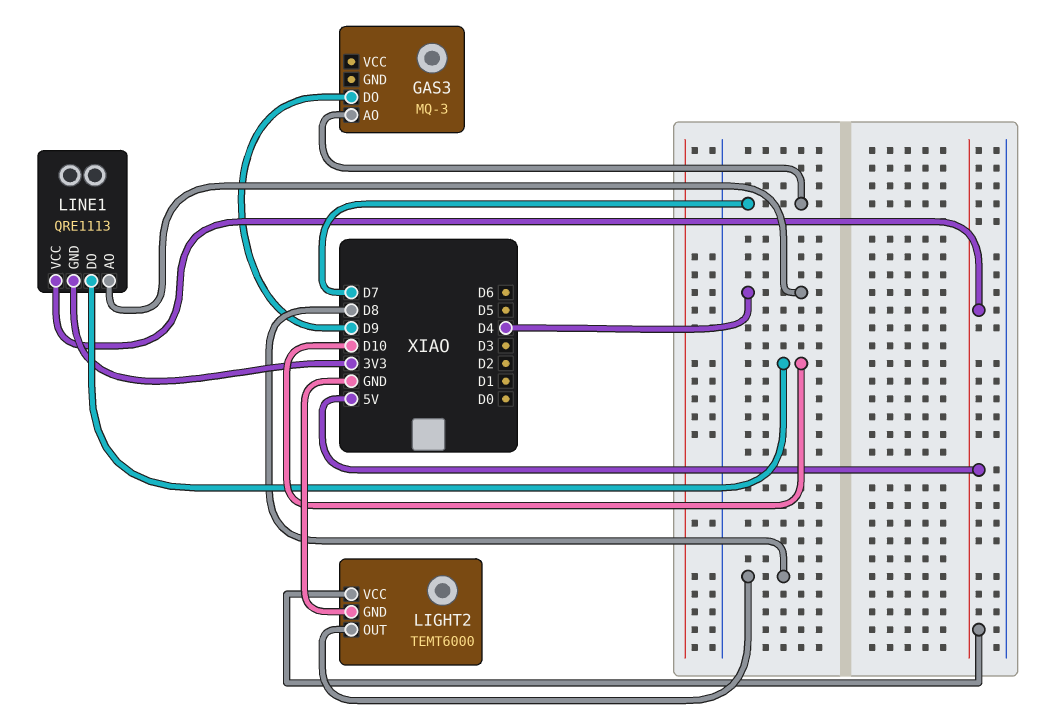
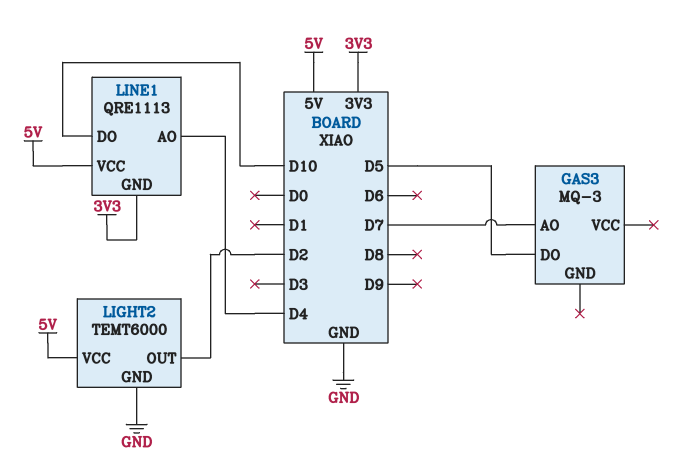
GAS3 pin DO: D9 -> D5
LIGHT2 pin OUT: D8 -> D2

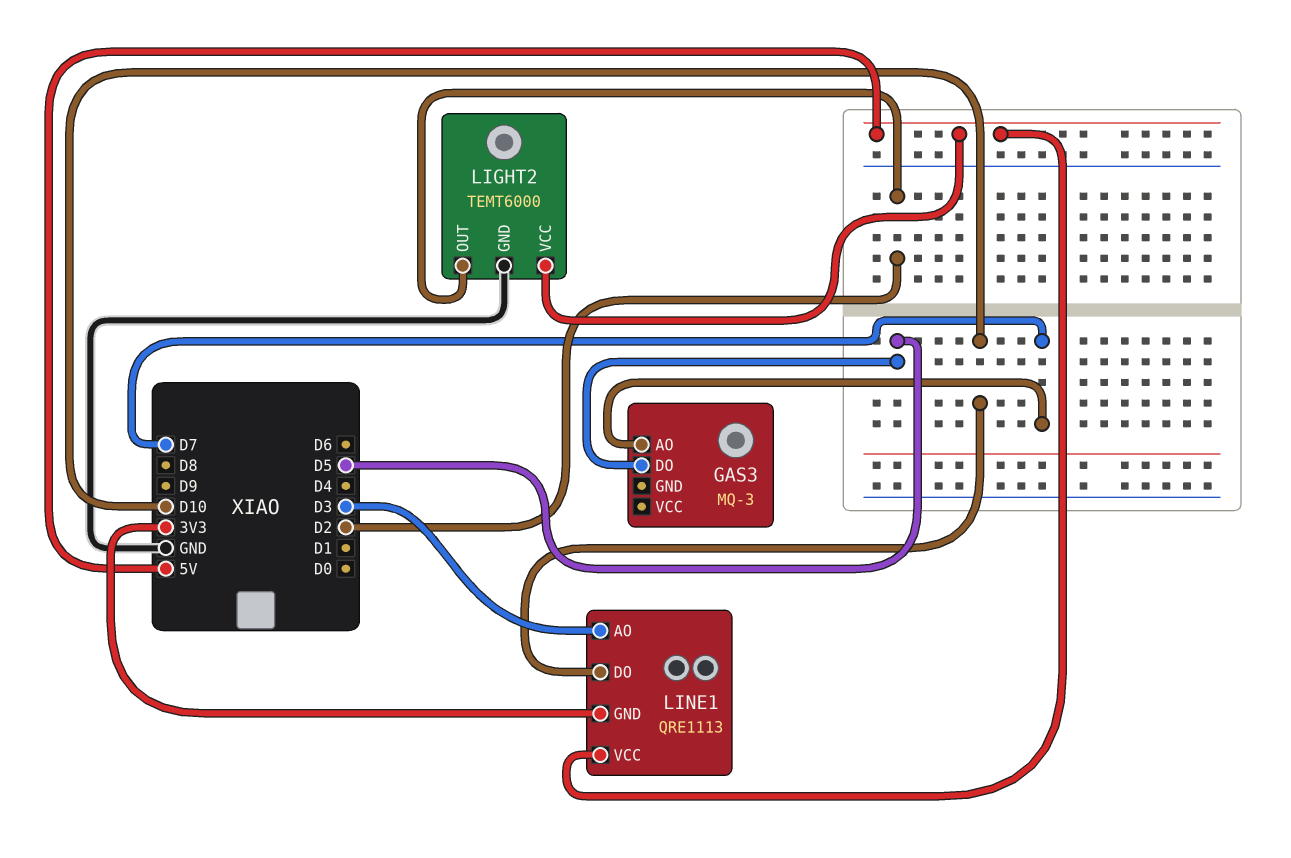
LINE1 pin AO: D4 -> D3

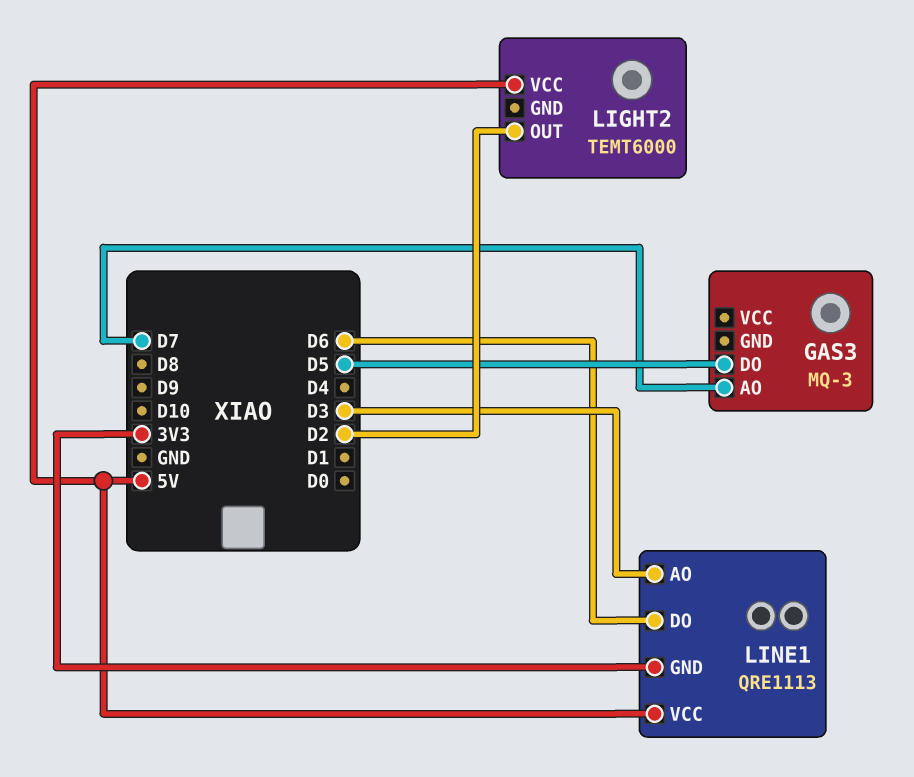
LIGHT2 pin GND: GND -> none
LINE1 pin DO: D10 -> D6

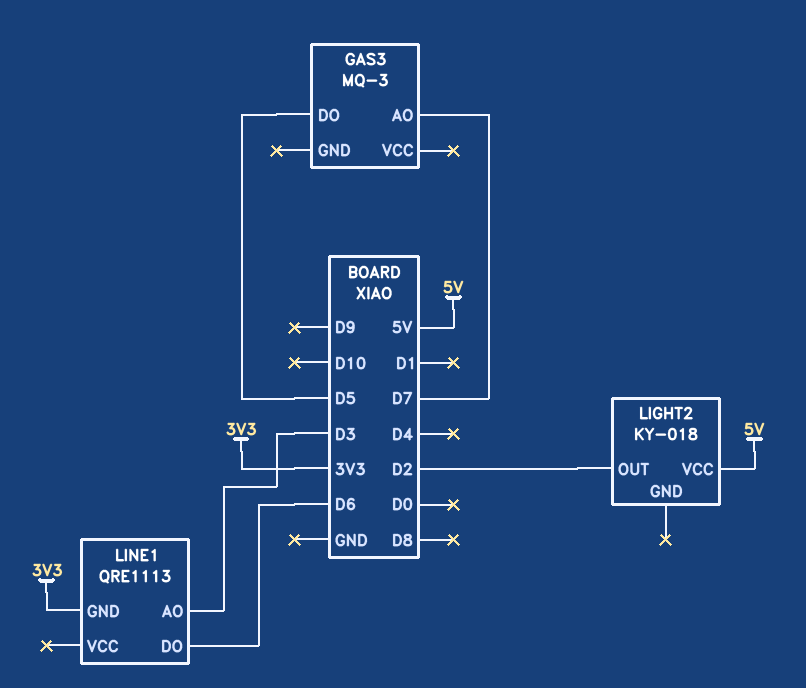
LIGHT2: TEMT6000 -> KY-018
LINE1 pin VCC: 5V -> none

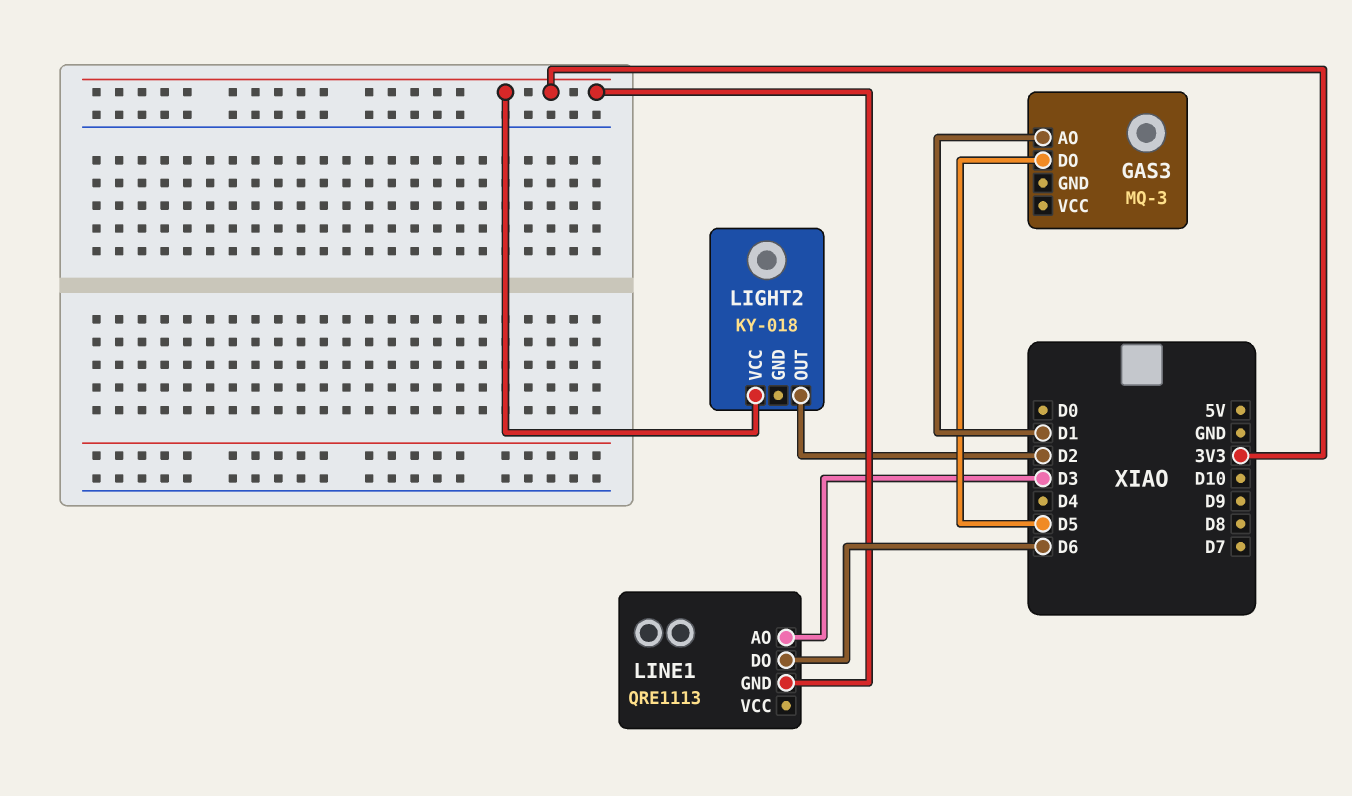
GAS3 pin AO: D7 -> D1
LIGHT2 pin VCC: 5V -> 3V3

